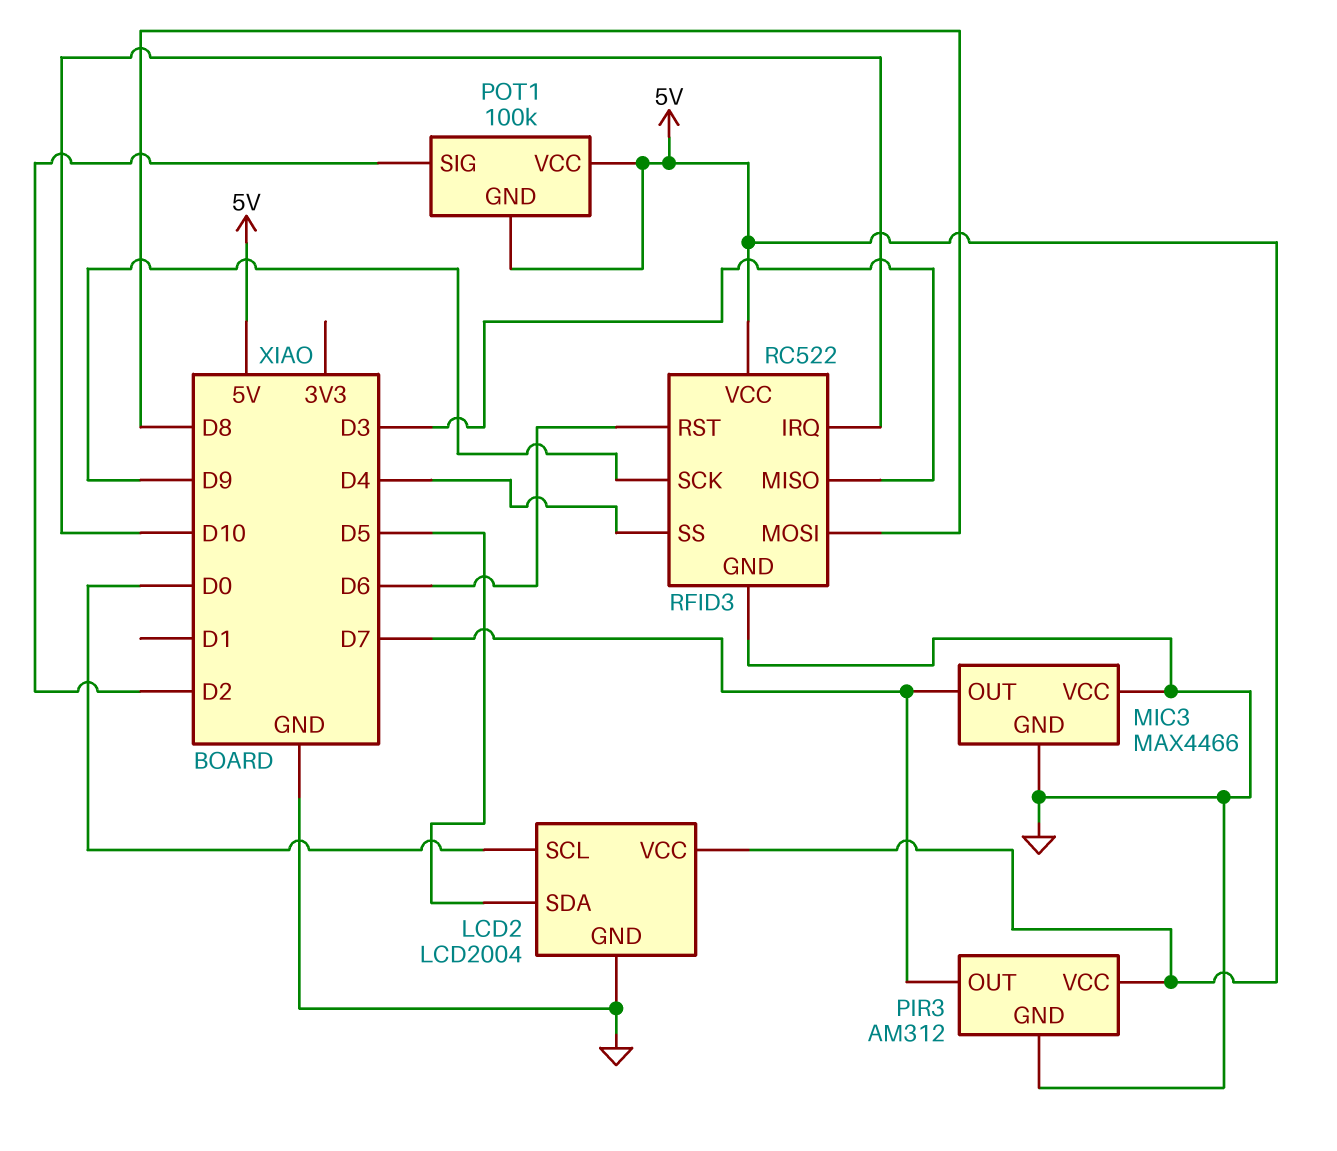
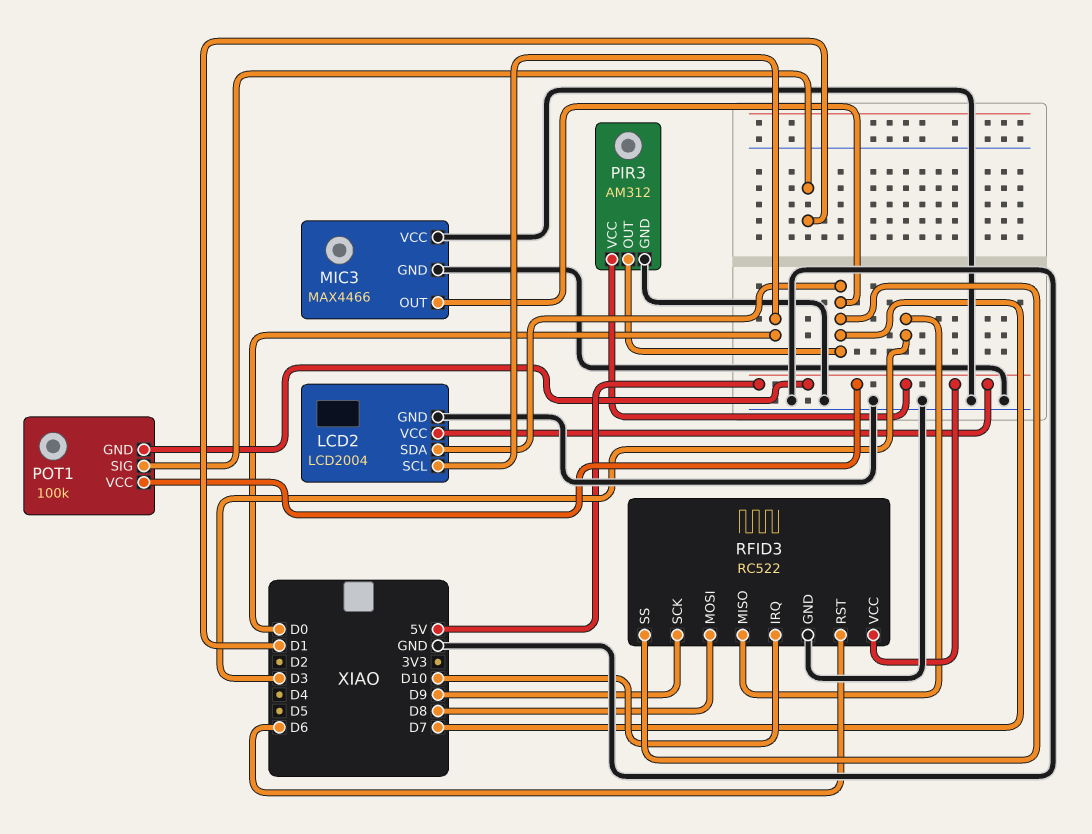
LCD2 pin SDA: D5 -> D7
POT1 pin SIG: D2 -> D1
RFID3 pin SS: D4 -> D7

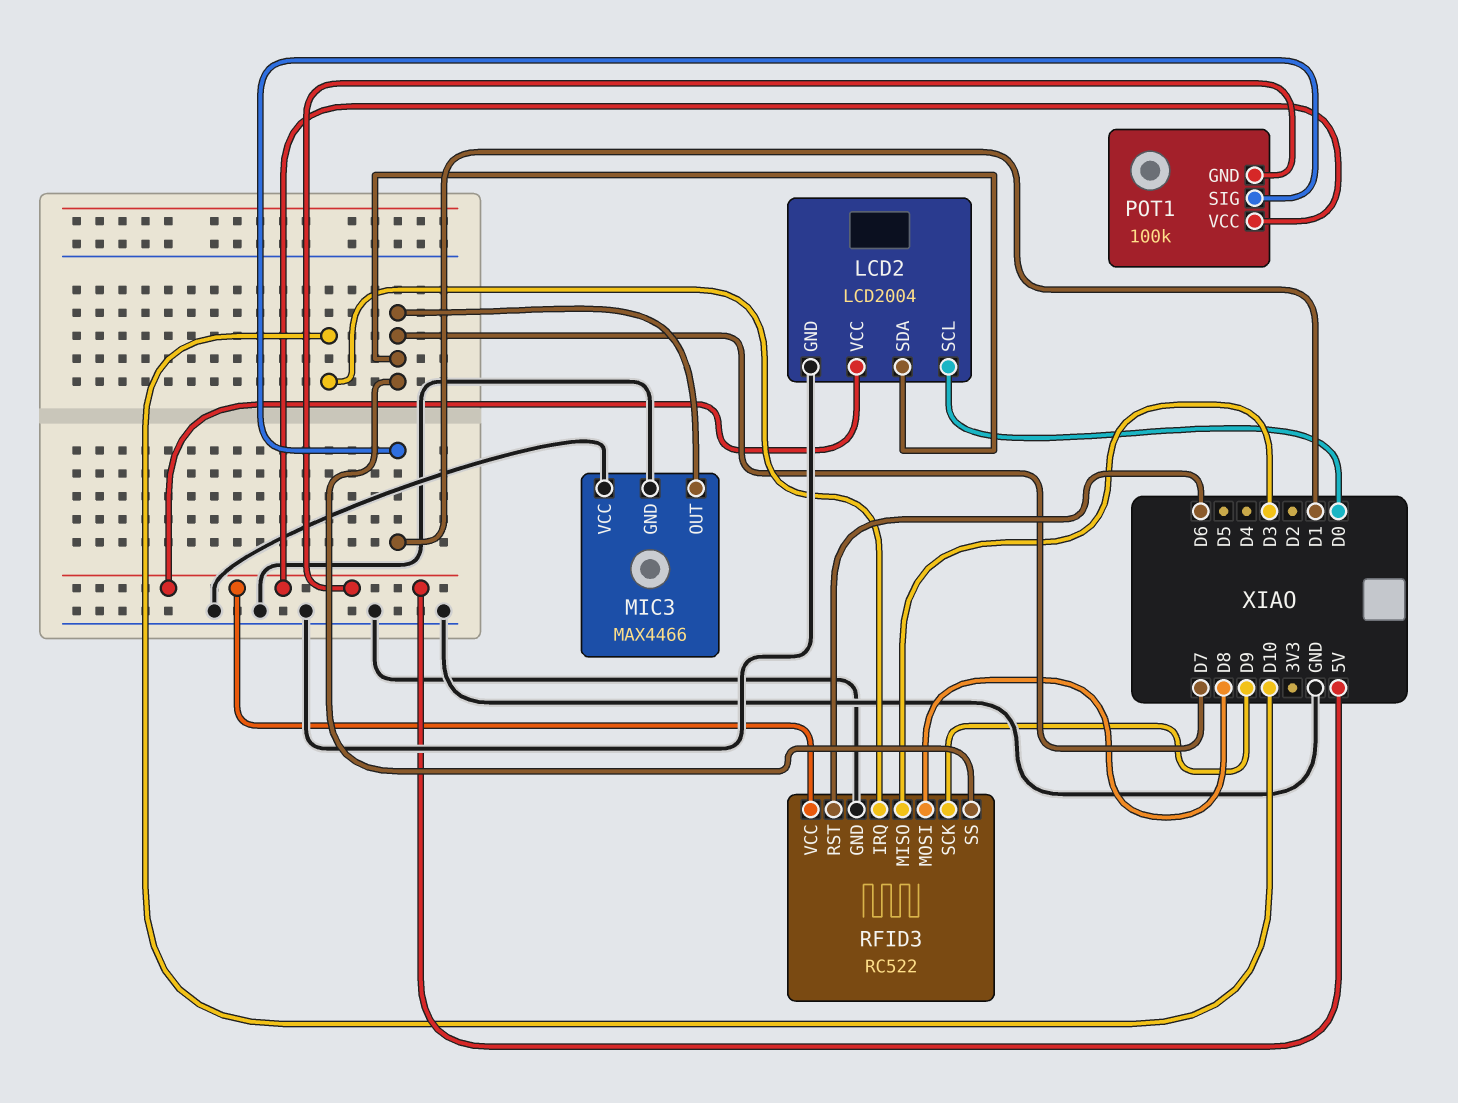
PIR3: AM312 -> none
PIR3 pin GND: GND -> none
PIR3 pin OUT: D7 -> none
PIR3 pin VCC: 5V -> none

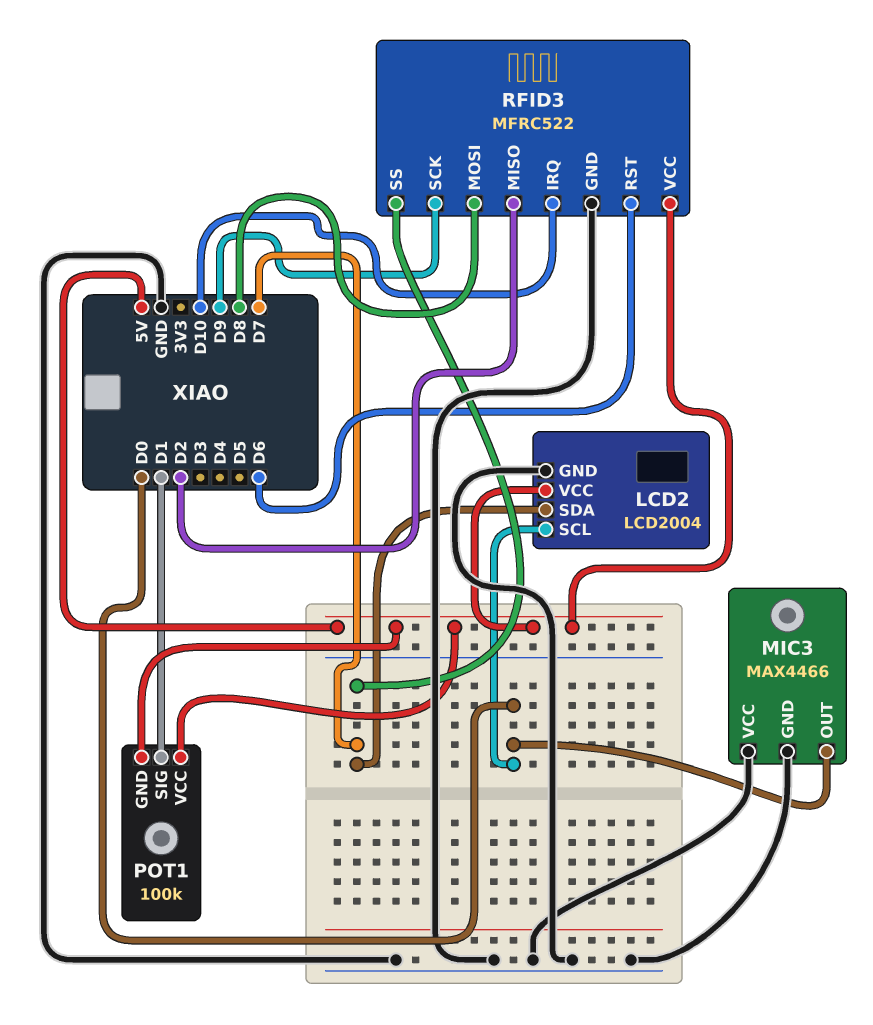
MIC3 pin OUT: D7 -> D0
RFID3: RC522 -> MFRC522
RFID3 pin MISO: D3 -> D2

